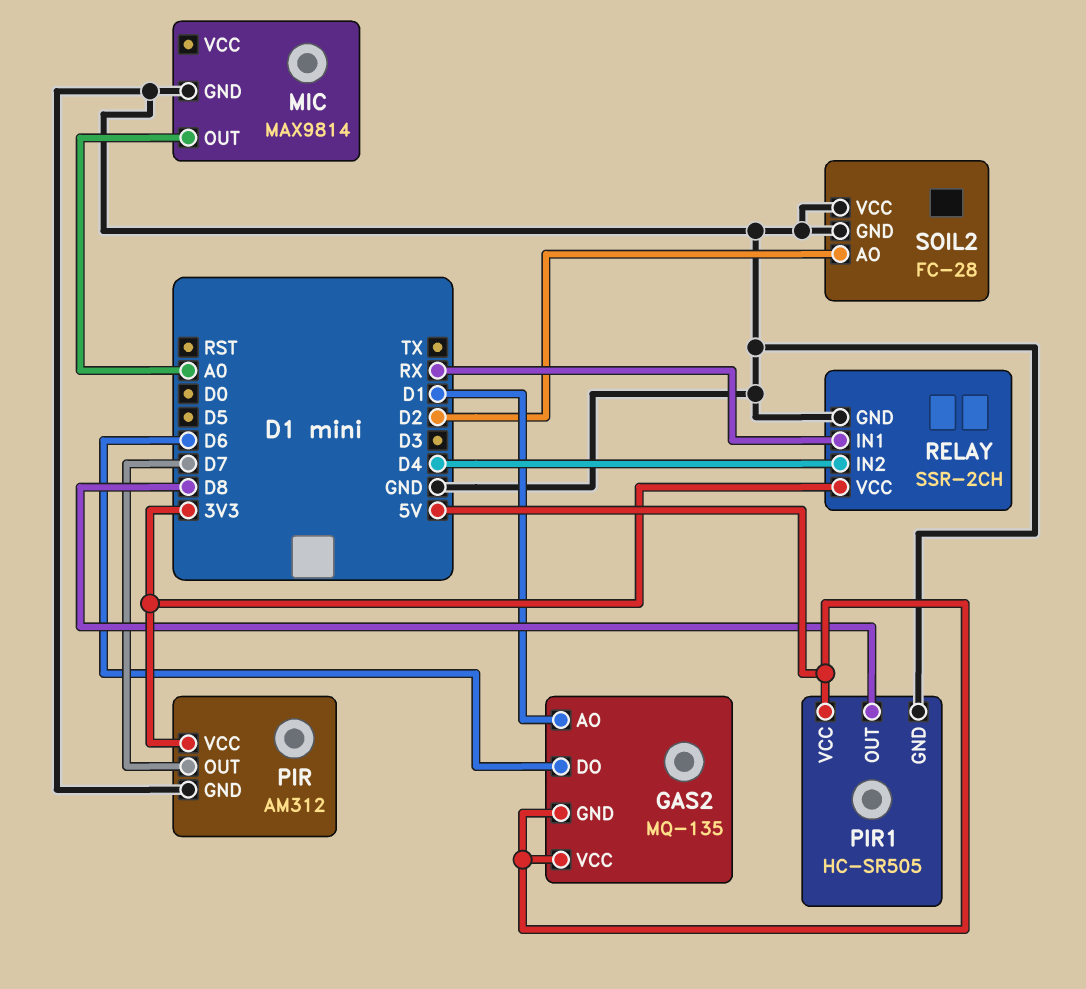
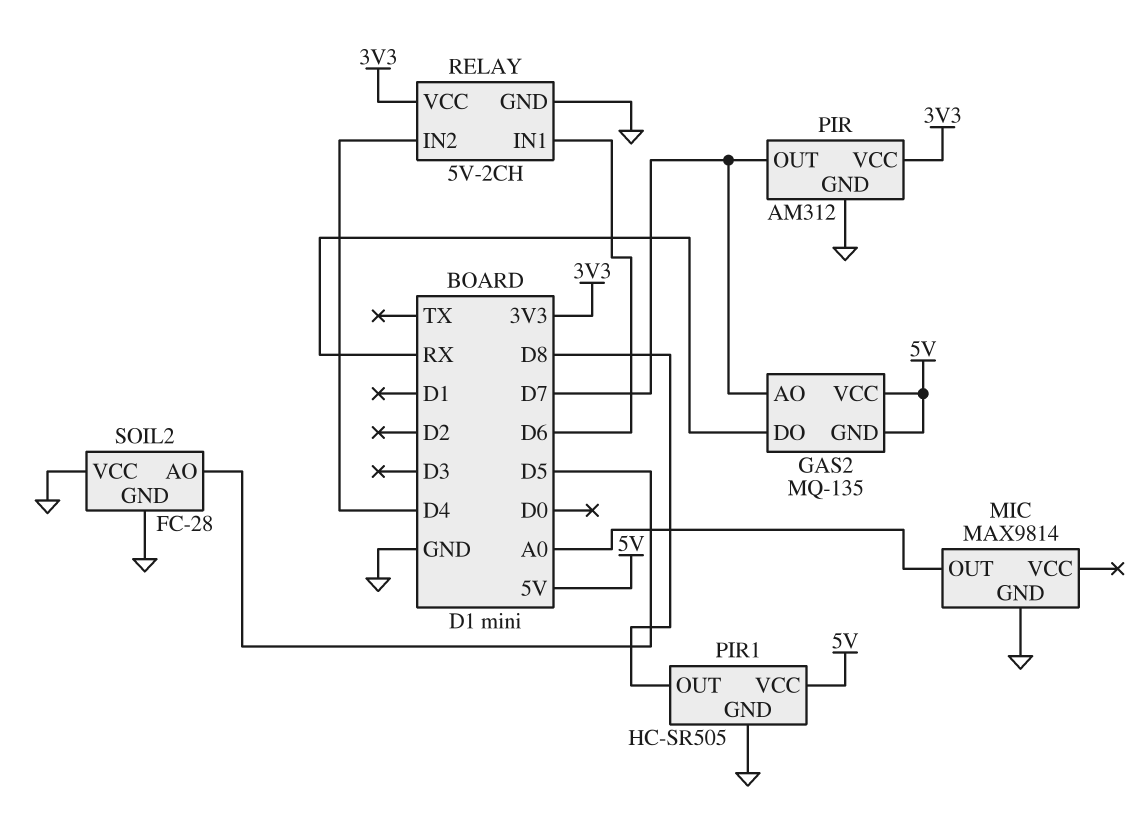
GAS2 pin AO: D1 -> D7
GAS2 pin DO: D6 -> RX
RELAY: SSR-2CH -> 5V-2CH
RELAY pin IN1: RX -> D6
SOIL2 pin AO: D2 -> D5

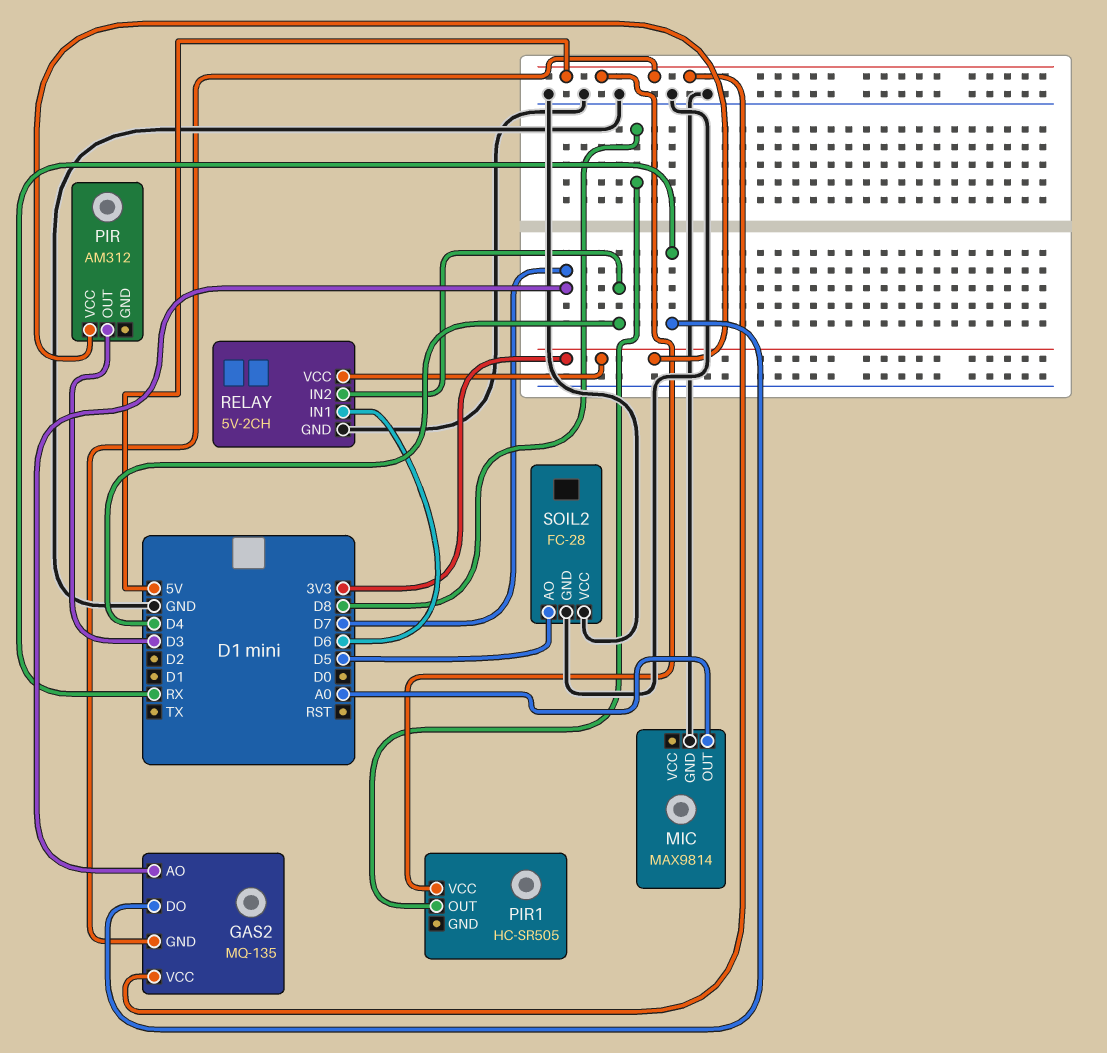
PIR pin GND: GND -> none
PIR pin OUT: D7 -> D3
PIR1 pin GND: GND -> none

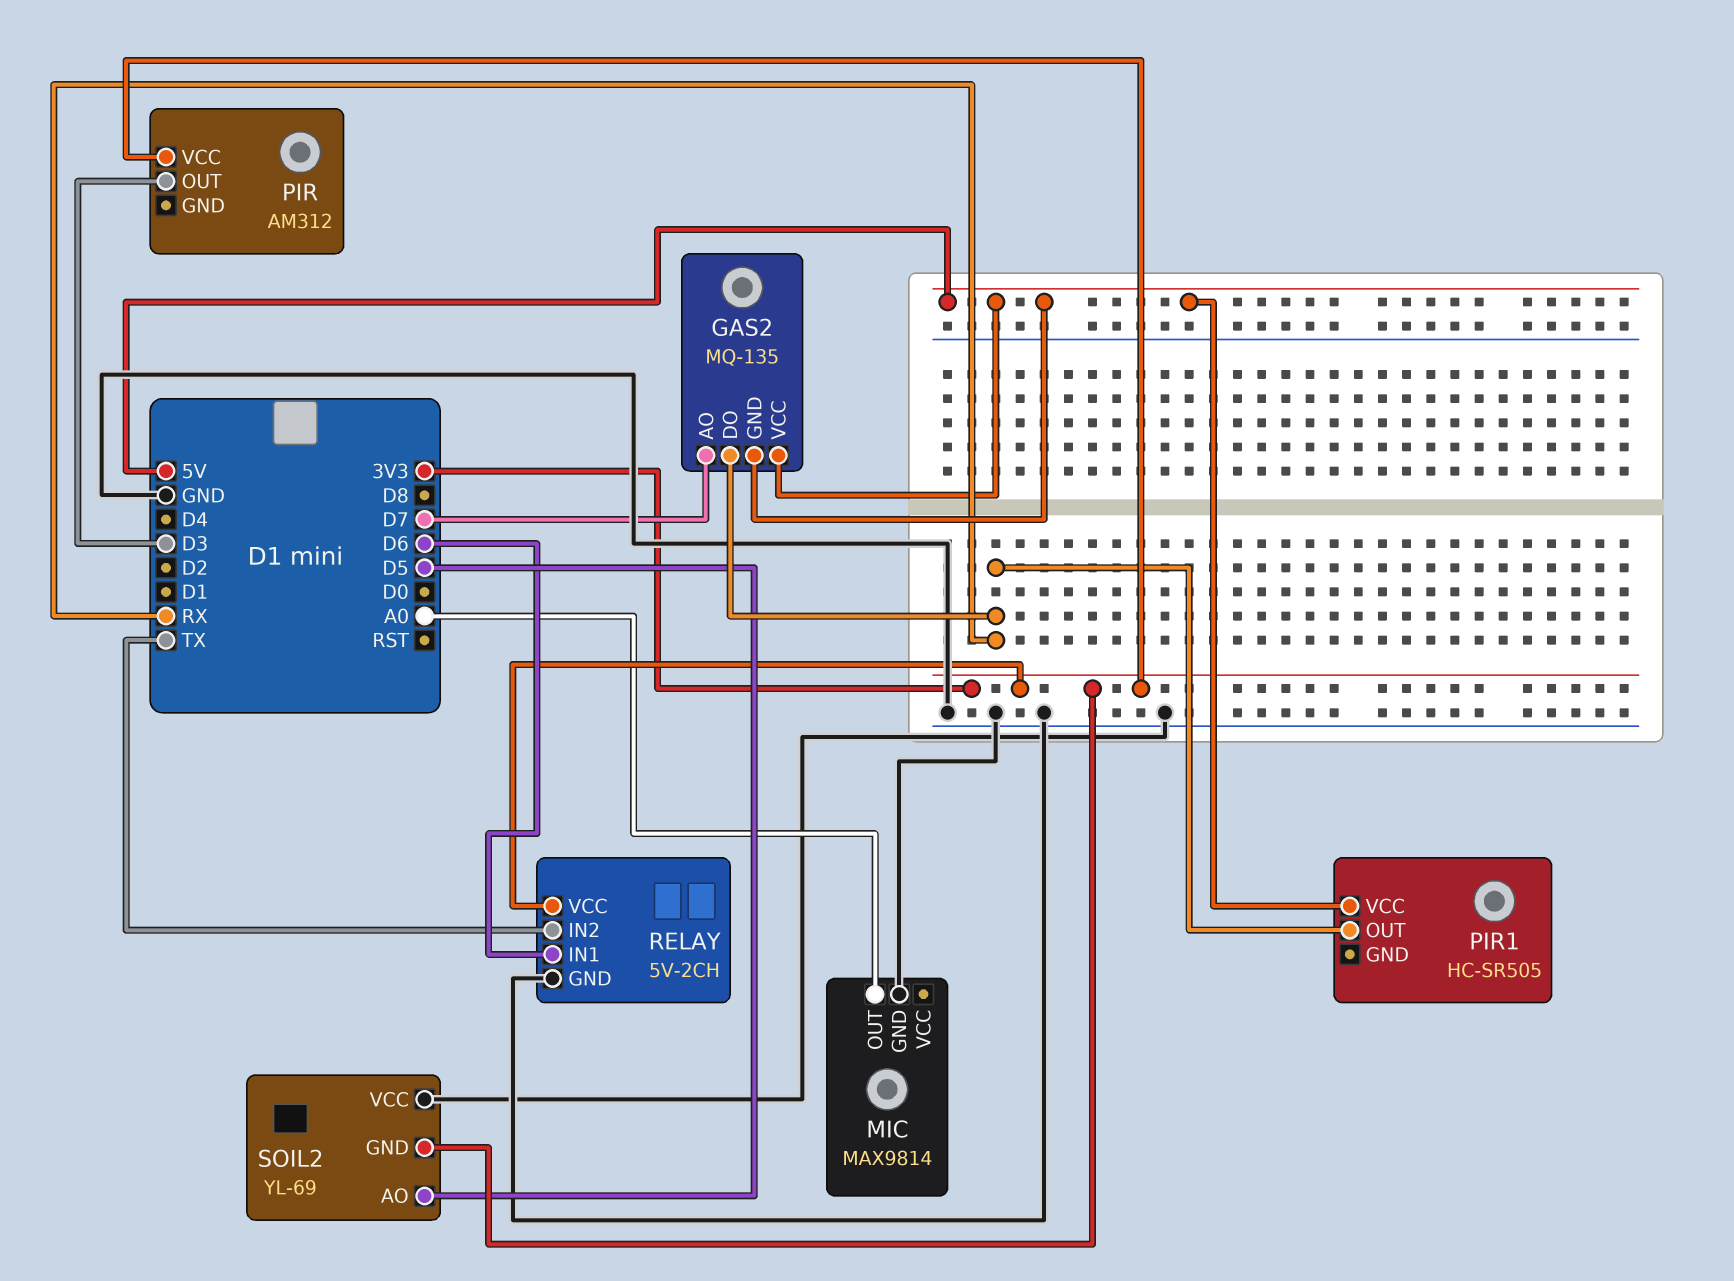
PIR1 pin OUT: D8 -> RX
RELAY pin IN2: D4 -> TX
SOIL2: FC-28 -> YL-69
SOIL2 pin GND: GND -> 3V3

